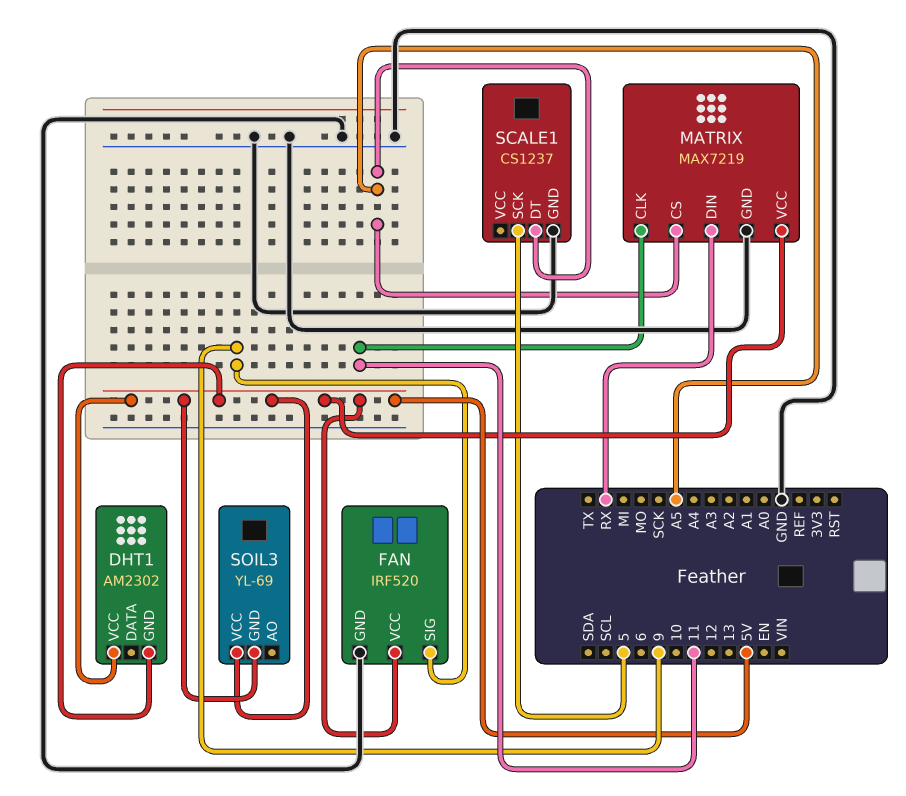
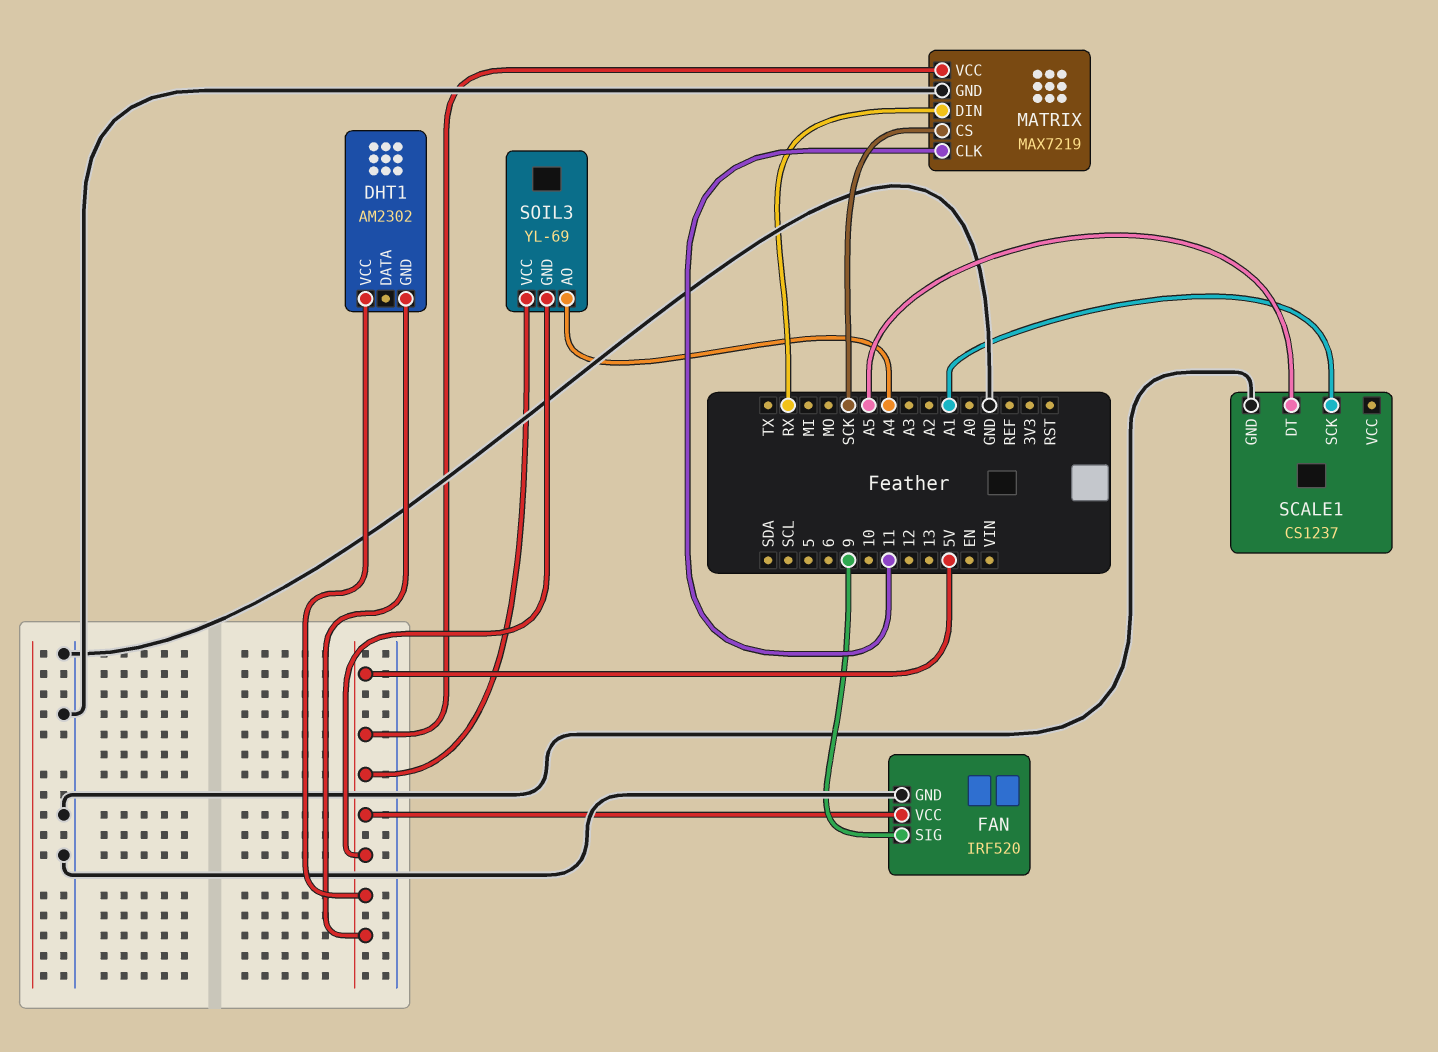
MATRIX pin CS: A5 -> SCK
SCALE1 pin SCK: 5 -> A1
SOIL3 pin AO: none -> A4

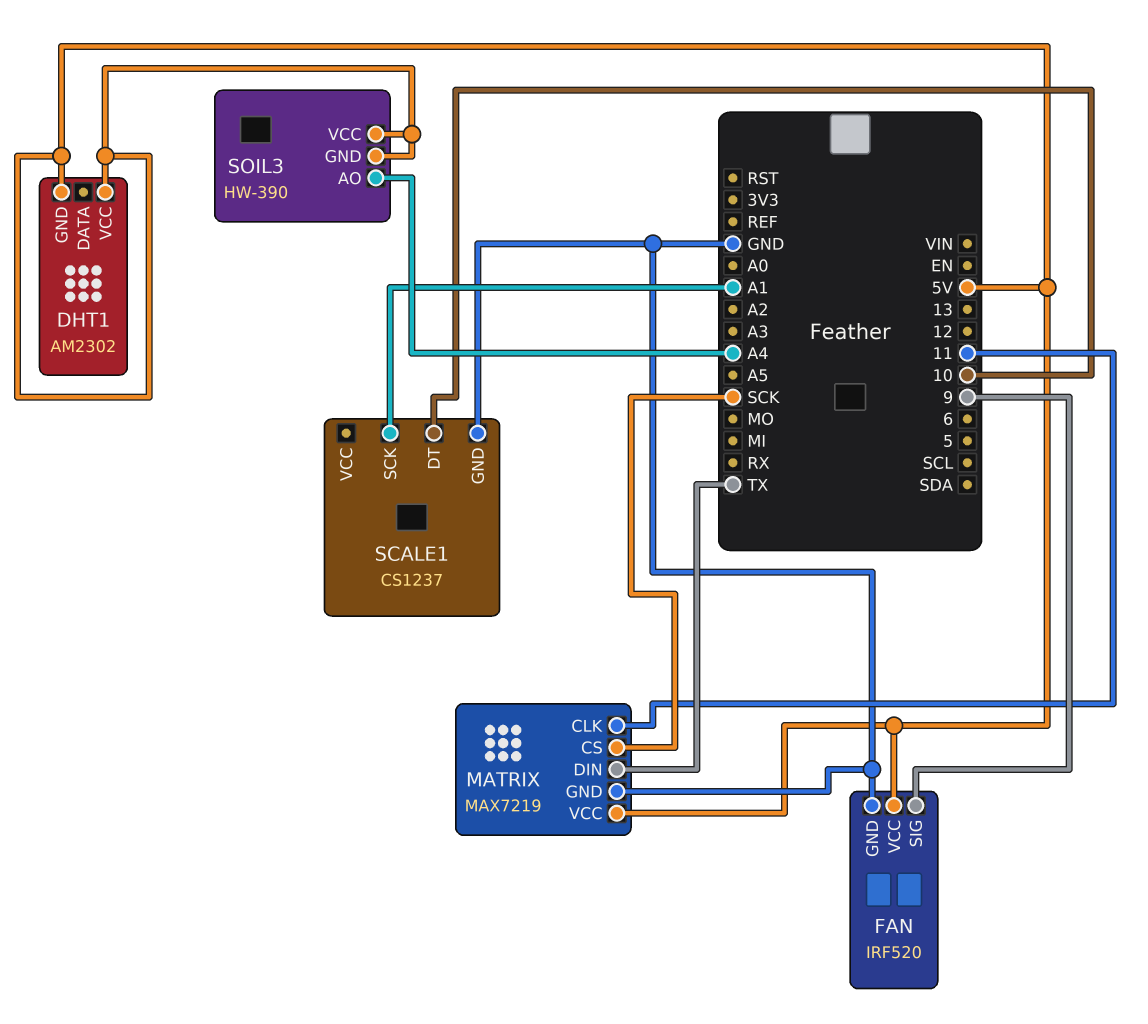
MATRIX pin DIN: RX -> TX
SCALE1 pin DT: A5 -> 10
SOIL3: YL-69 -> HW-390

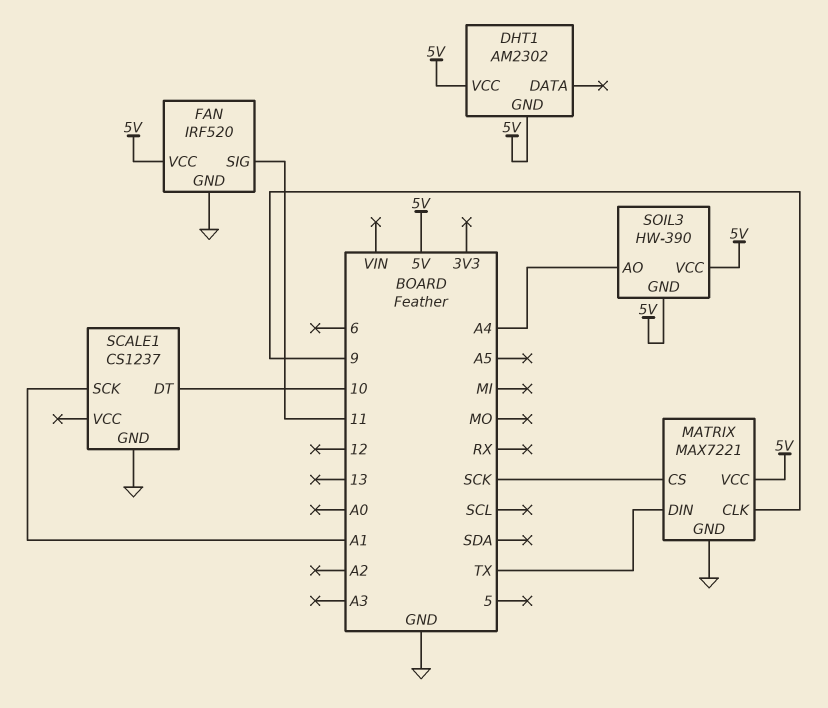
FAN pin SIG: 9 -> 11
MATRIX: MAX7219 -> MAX7221
MATRIX pin CLK: 11 -> 9

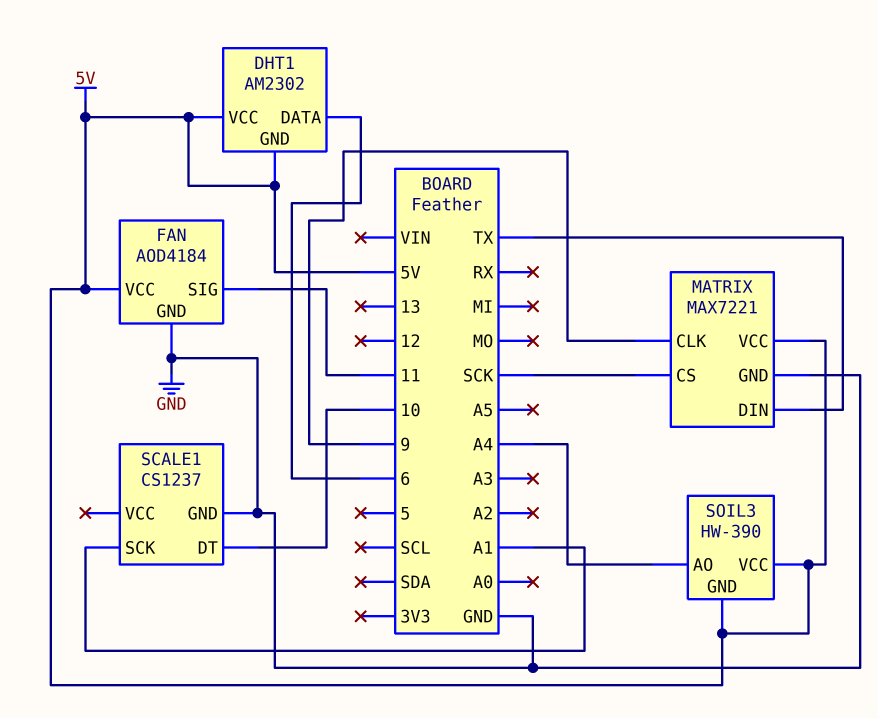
DHT1 pin DATA: none -> 6
FAN: IRF520 -> AOD4184

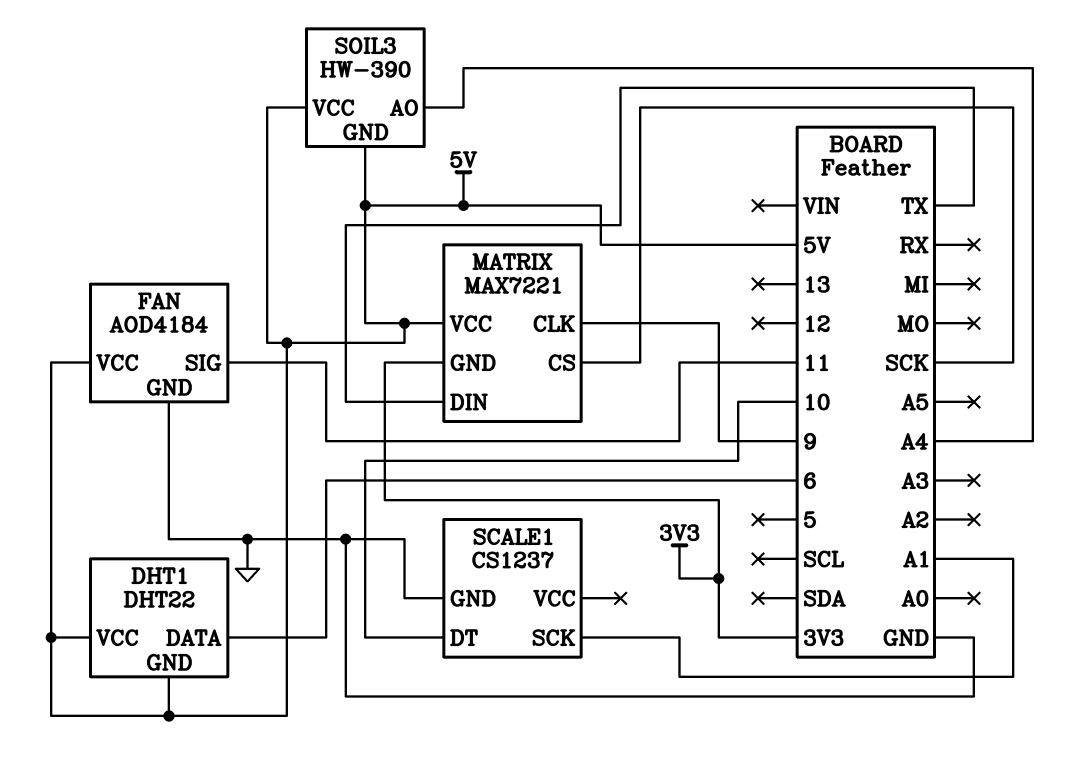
DHT1: AM2302 -> DHT22
MATRIX pin GND: GND -> 3V3

